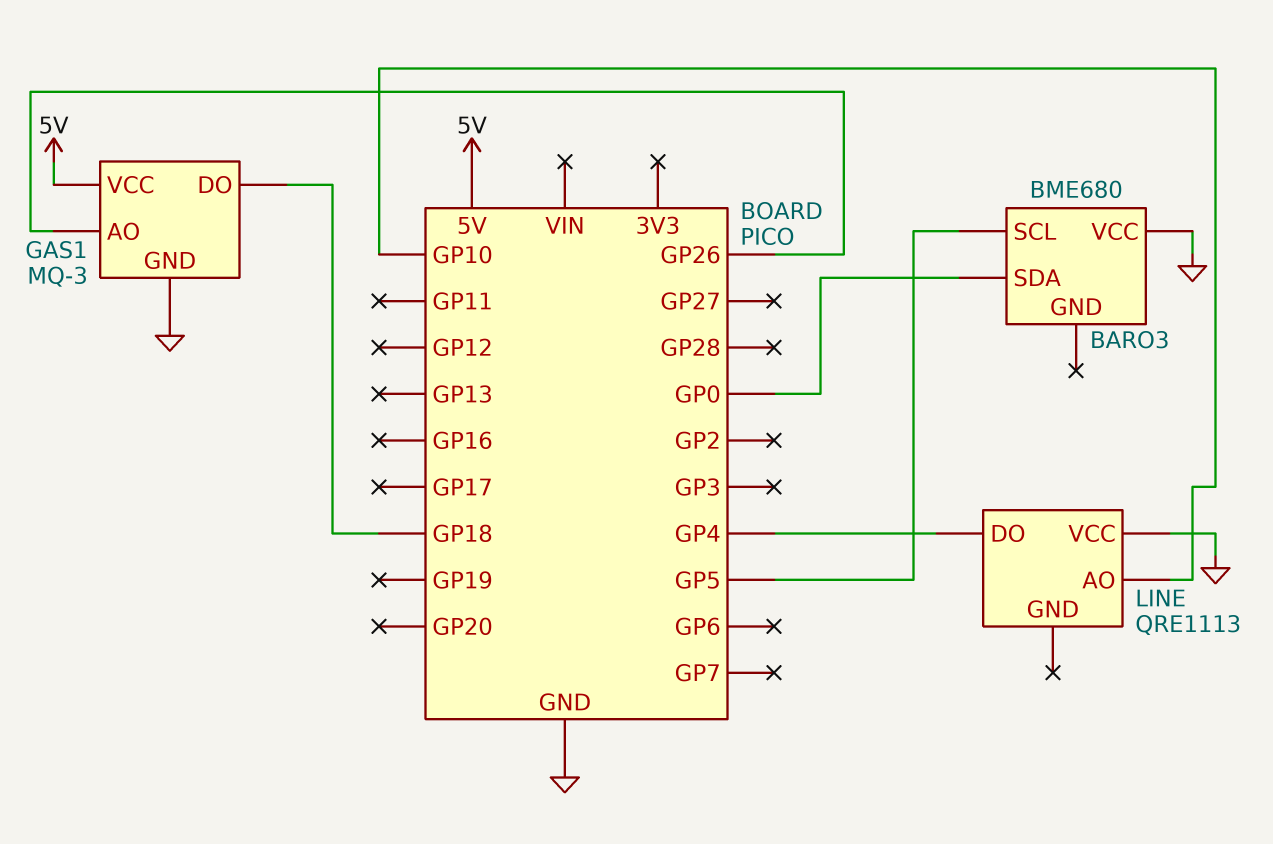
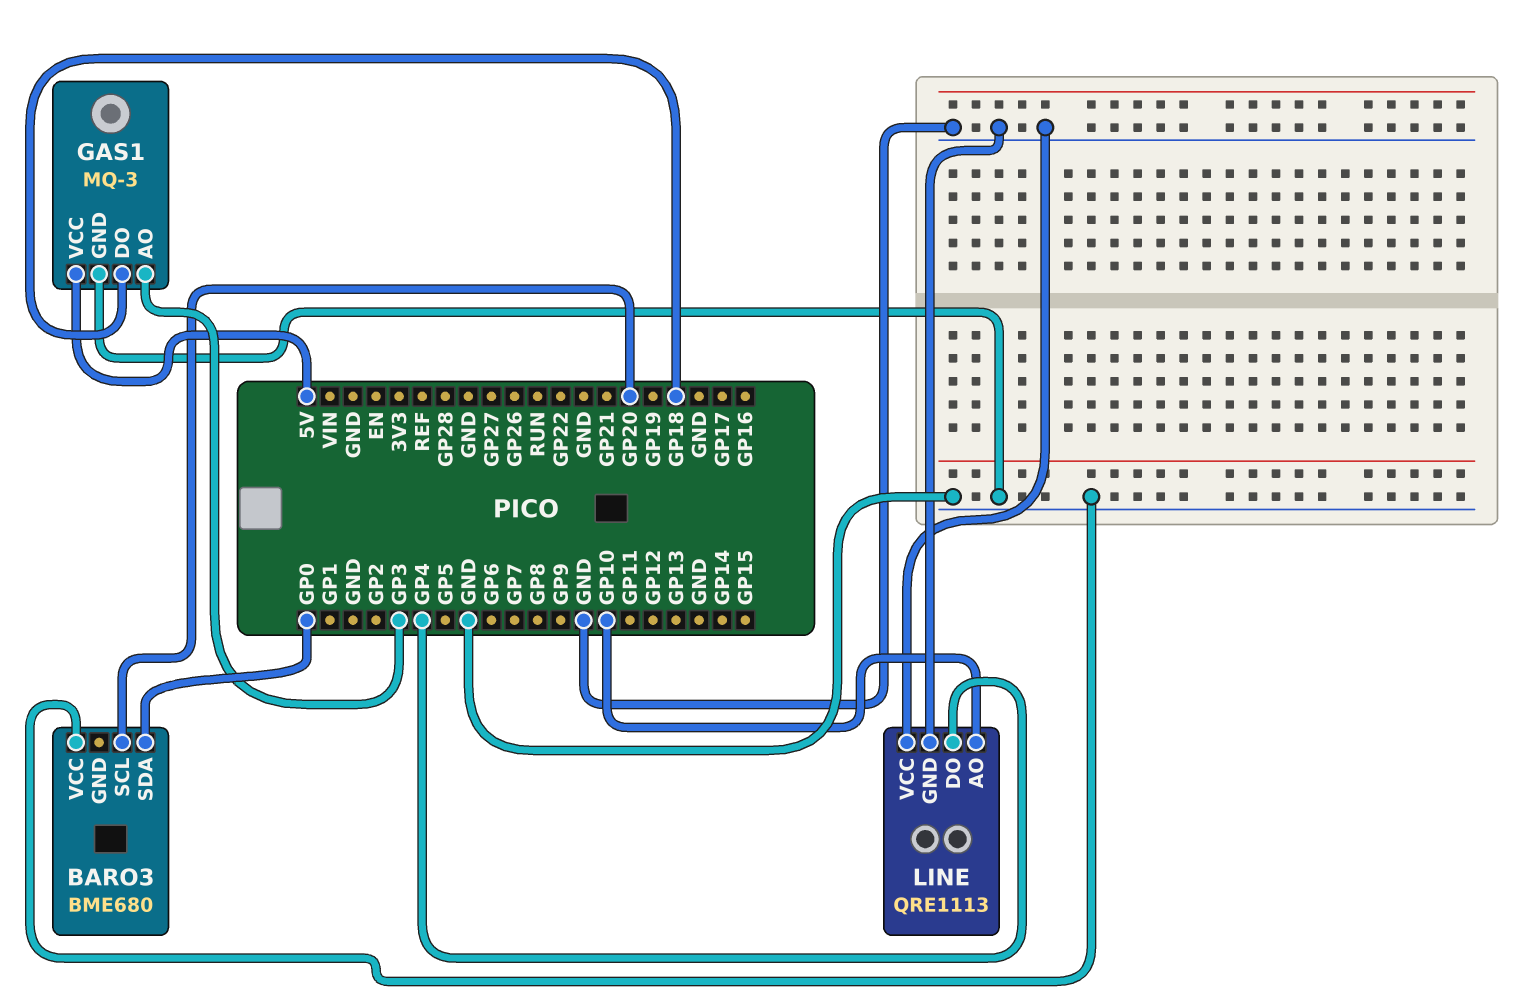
BARO3 pin SCL: GP5 -> GP20
GAS1 pin AO: GP26 -> GP3
LINE pin GND: none -> GND

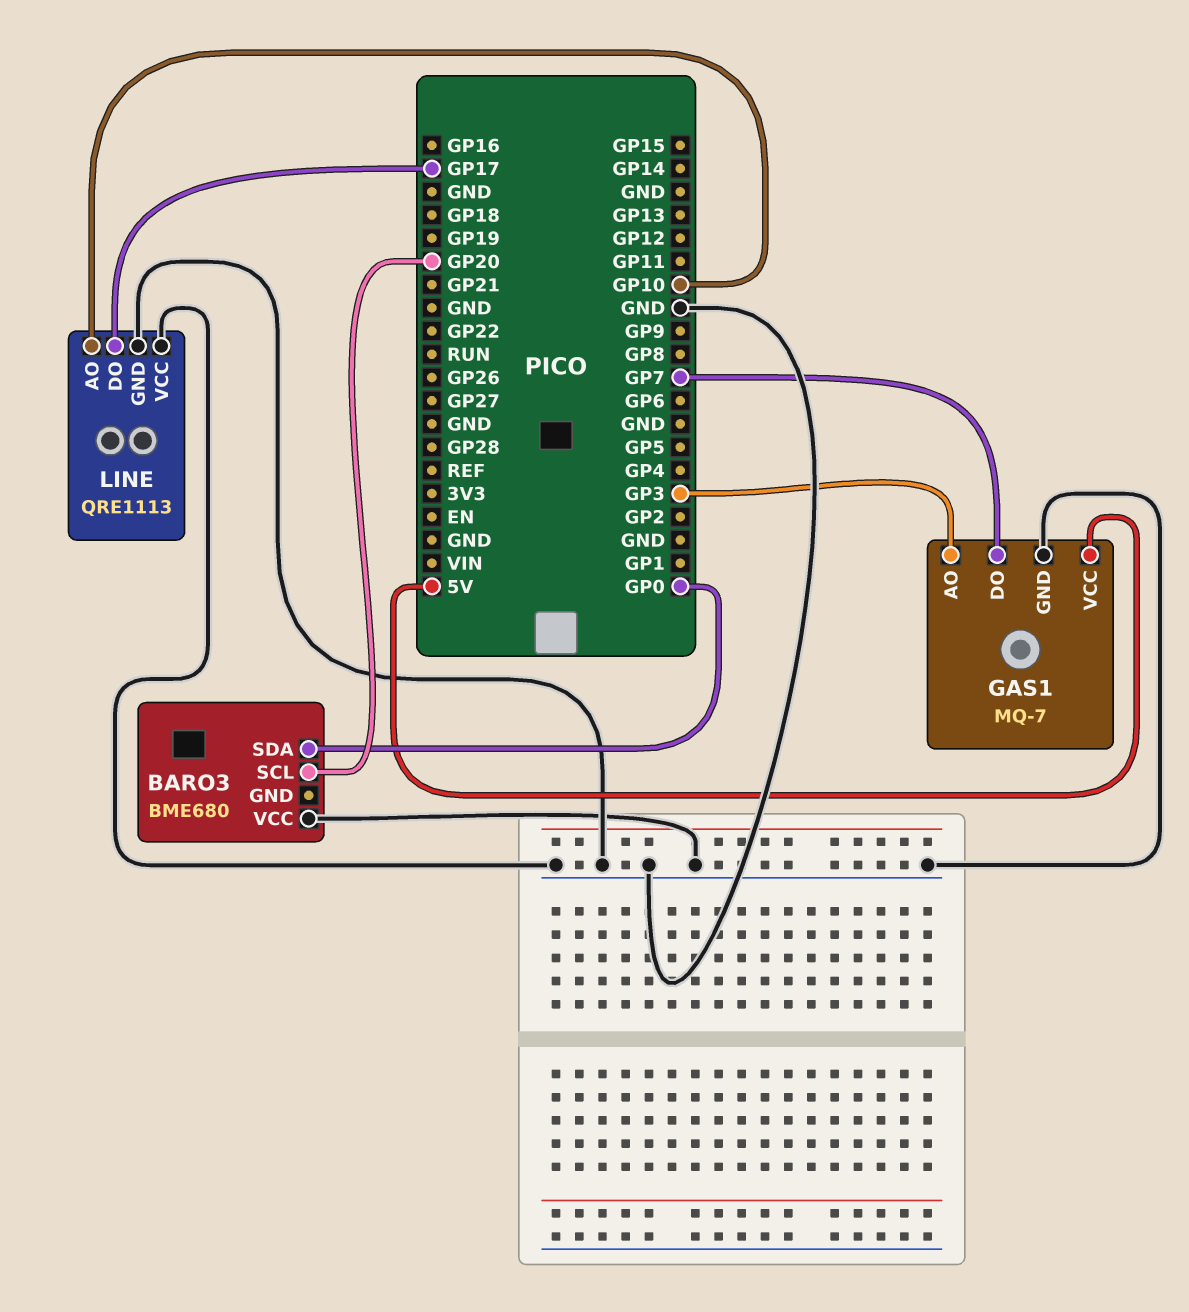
GAS1: MQ-3 -> MQ-7
GAS1 pin DO: GP18 -> GP7
LINE pin DO: GP4 -> GP17

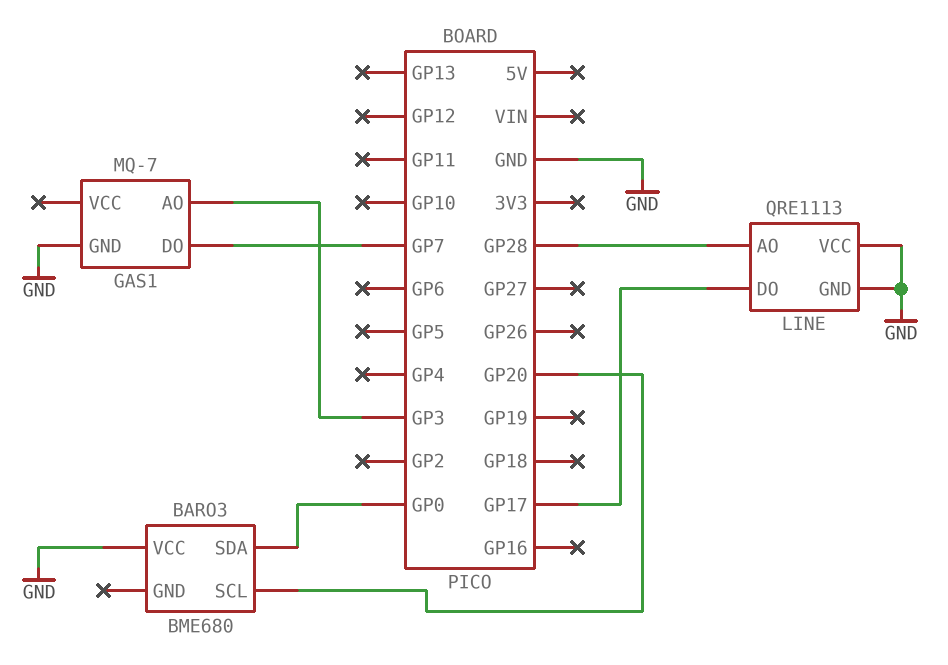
GAS1 pin VCC: 5V -> none
LINE pin AO: GP10 -> GP28

